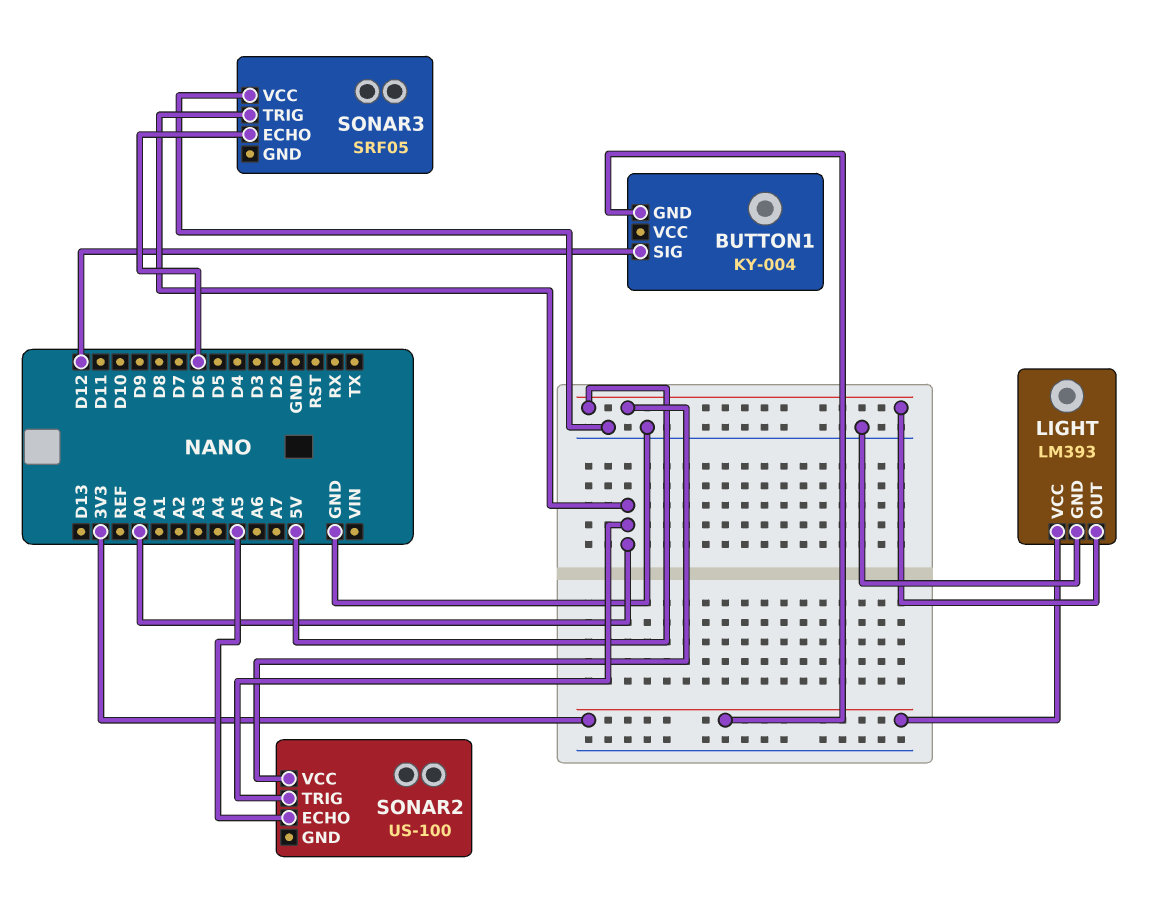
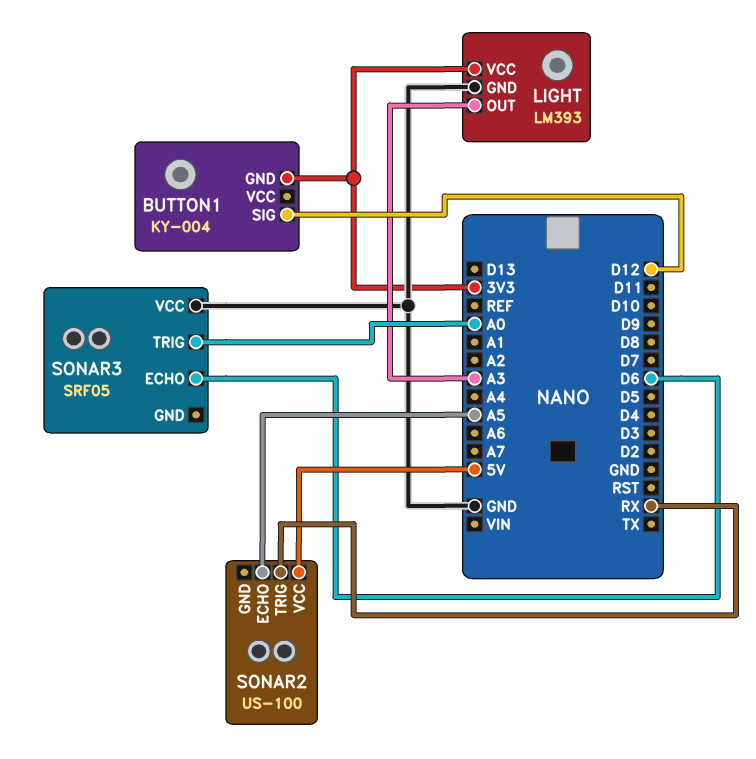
LIGHT pin OUT: 5V -> A3
SONAR2 pin TRIG: A0 -> RX

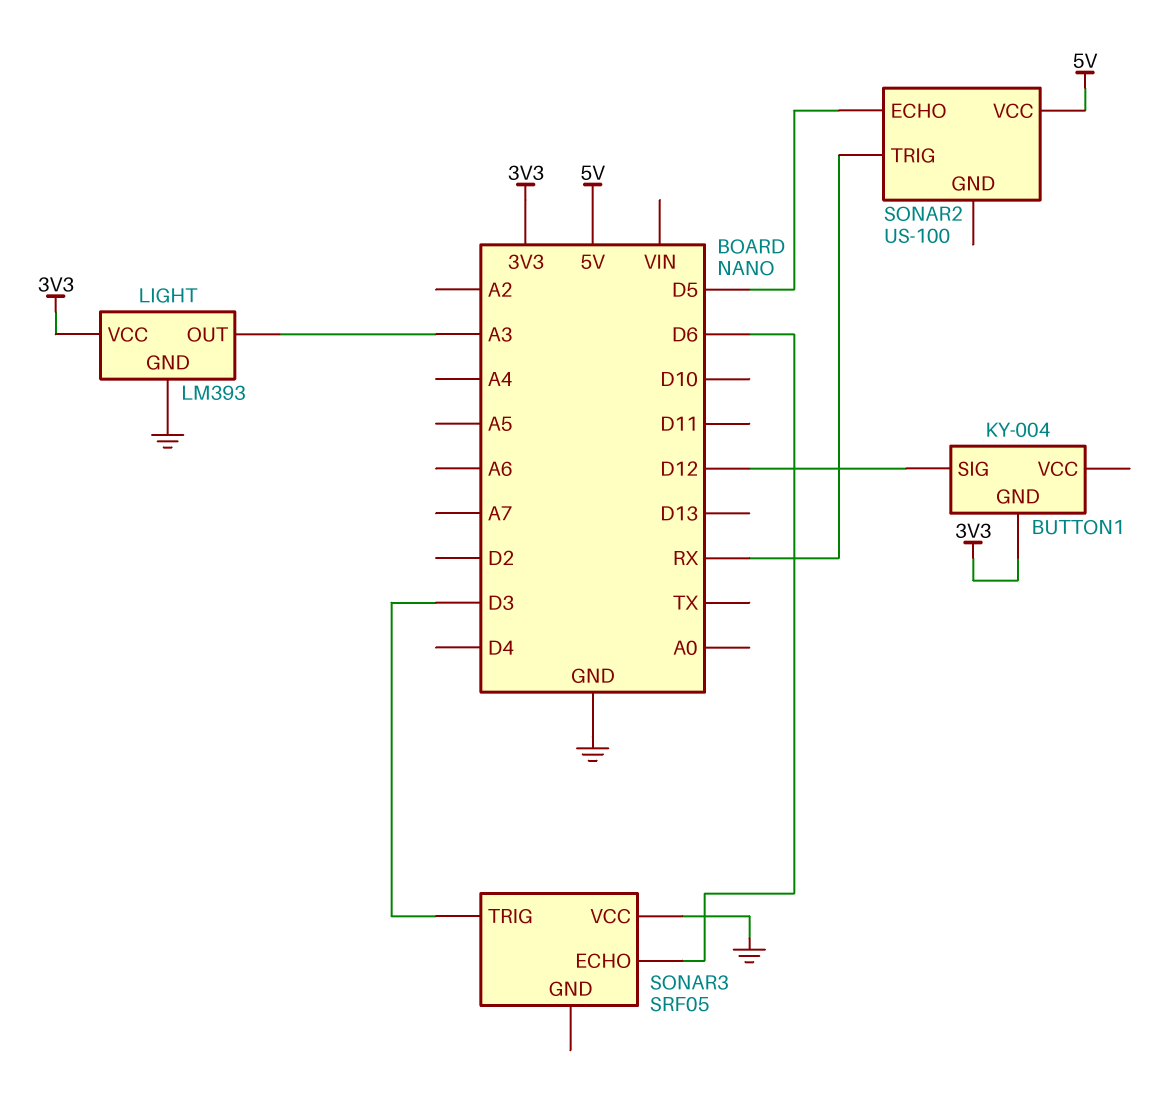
SONAR2 pin ECHO: A5 -> D5
SONAR3 pin TRIG: A0 -> D3

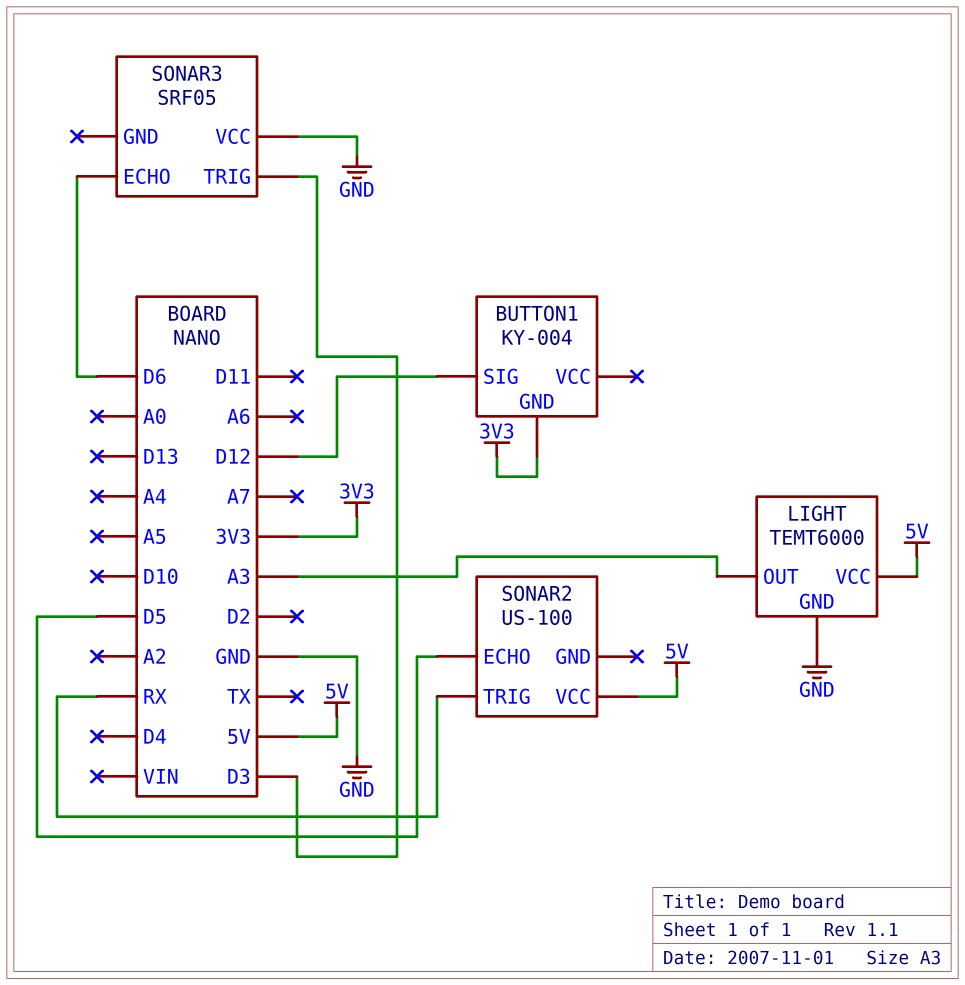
LIGHT: LM393 -> TEMT6000
LIGHT pin VCC: 3V3 -> 5V

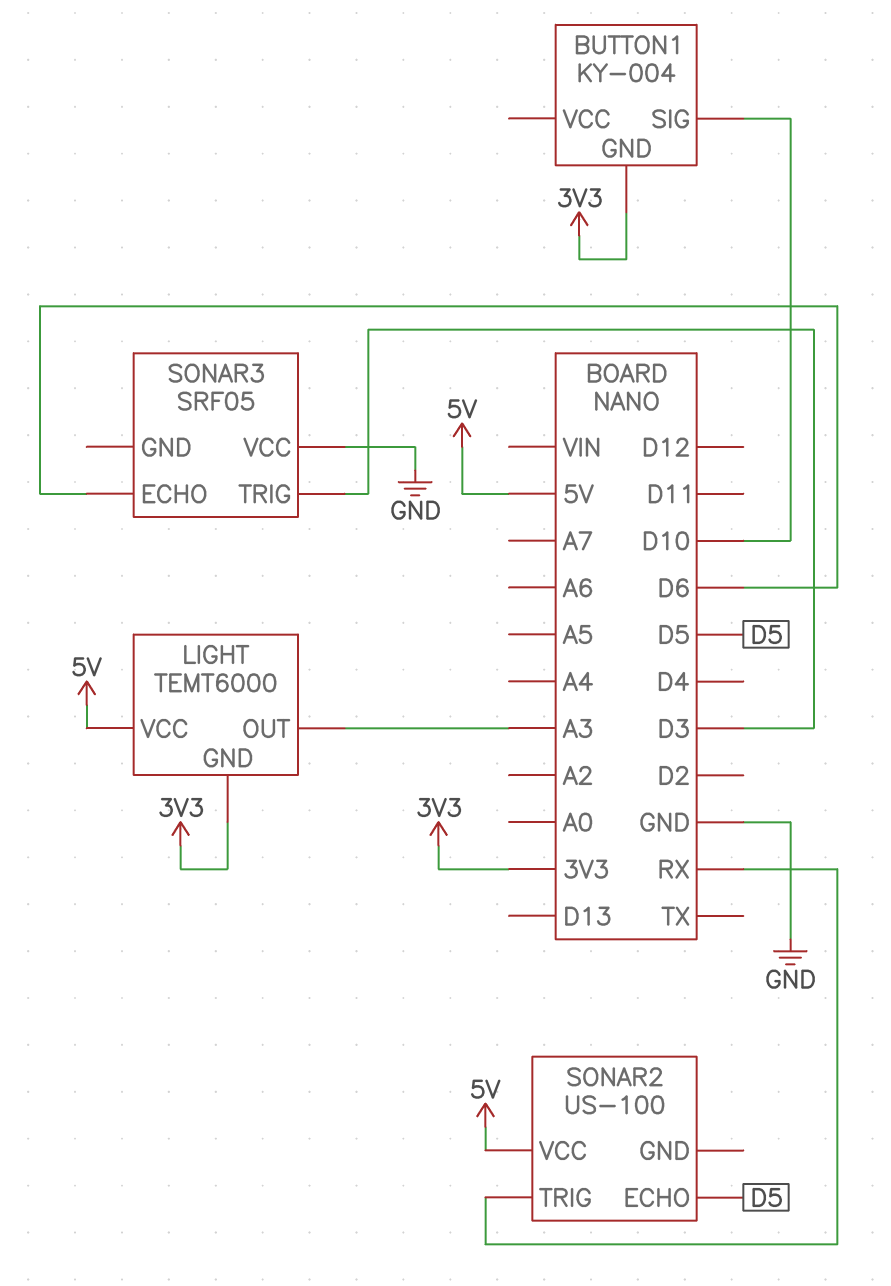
BUTTON1 pin SIG: D12 -> D10
LIGHT pin GND: GND -> 3V3

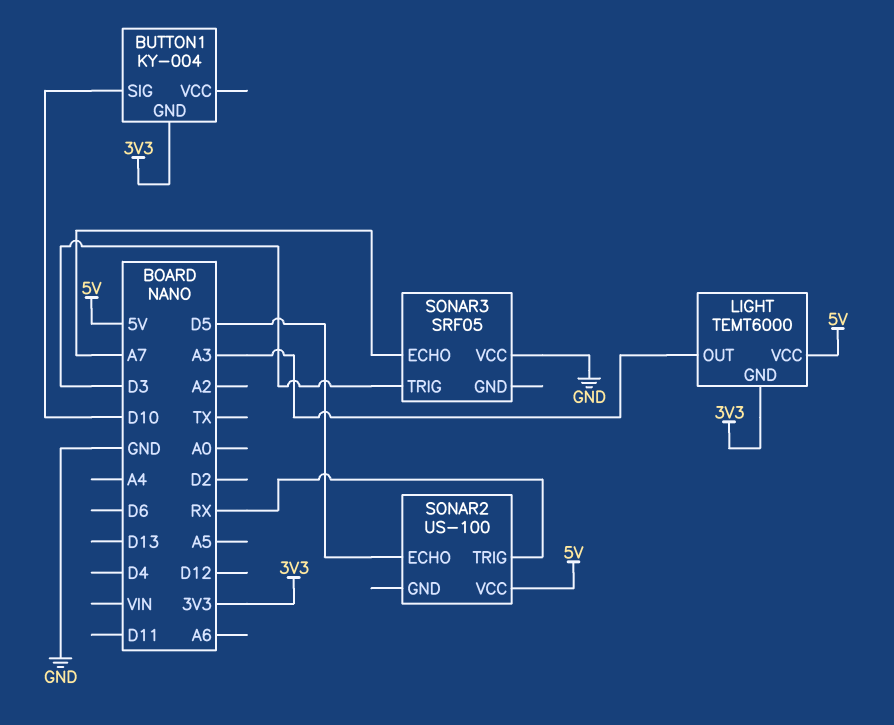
SONAR3 pin ECHO: D6 -> A7

